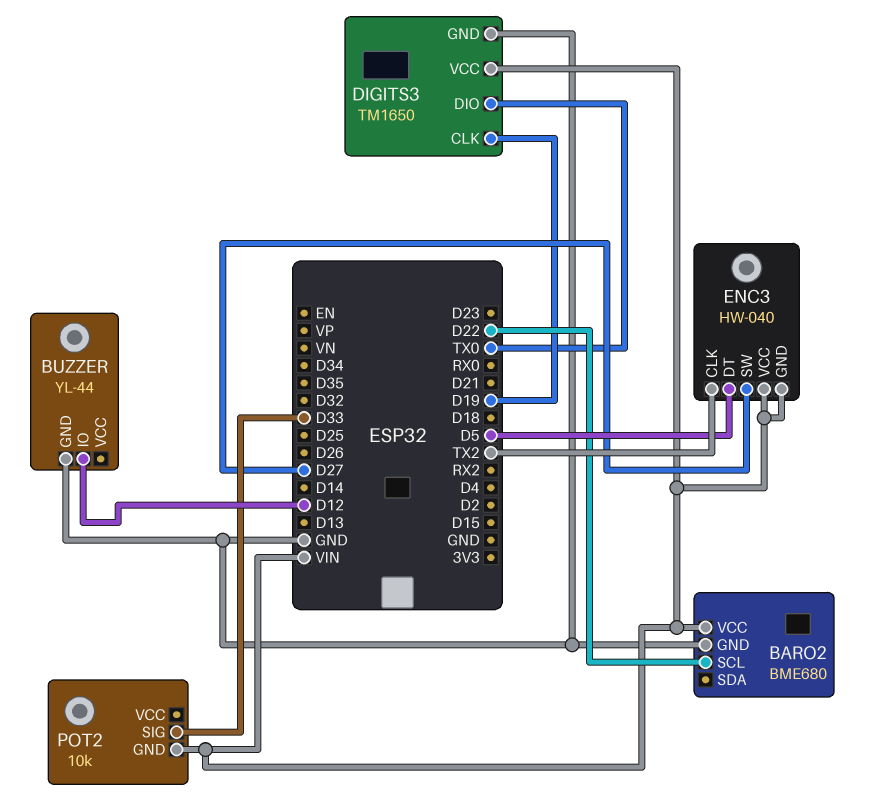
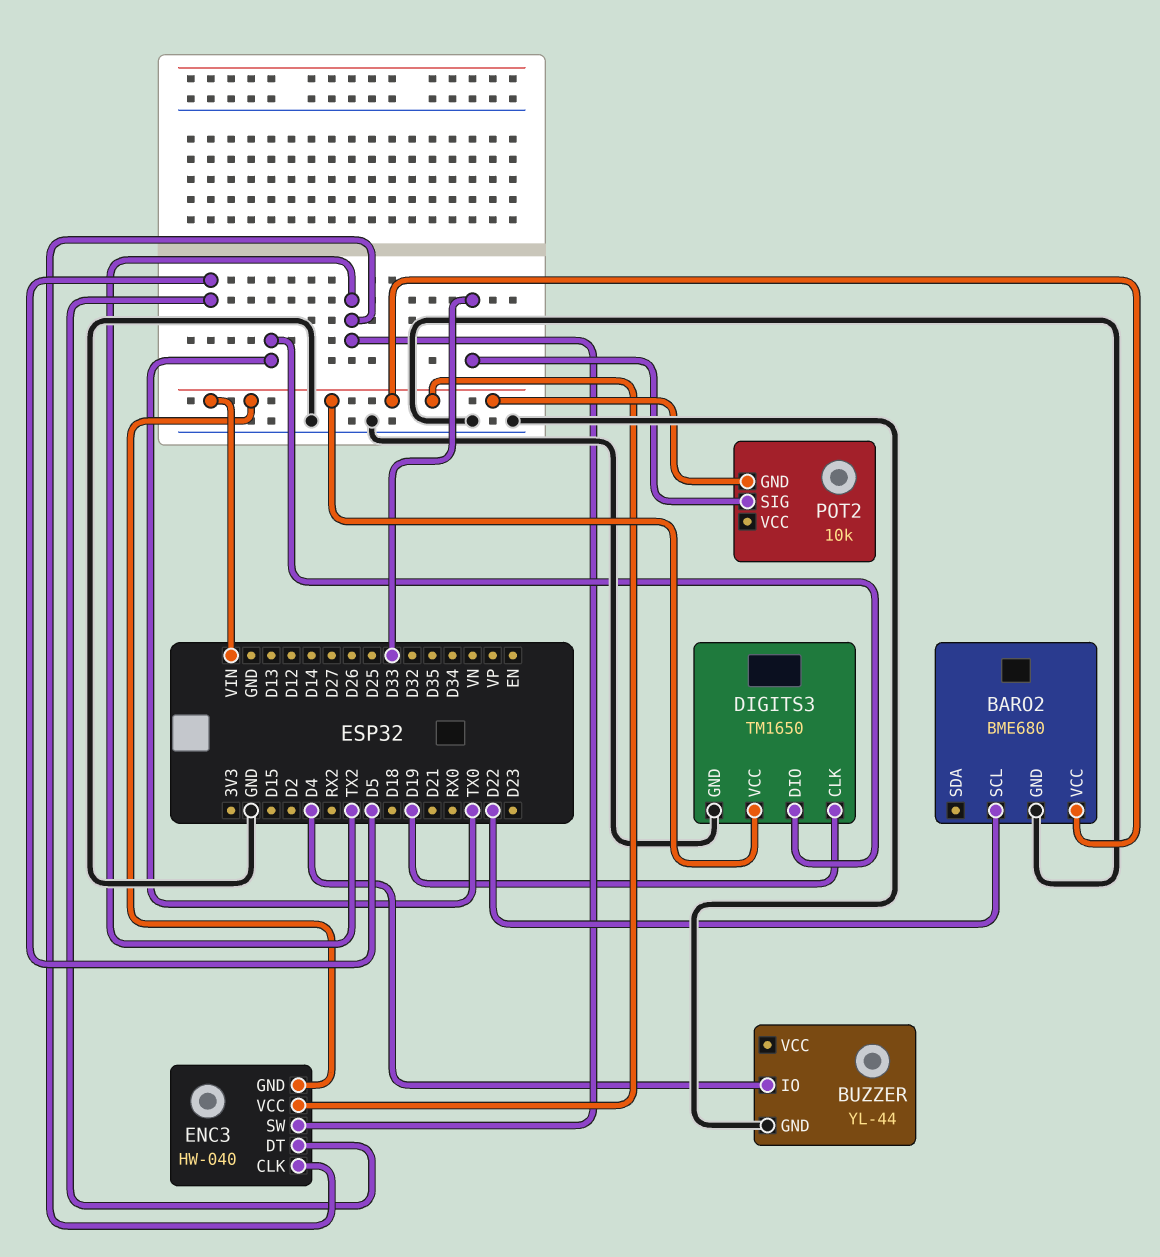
BUZZER pin IO: D12 -> D4
ENC3 pin SW: D27 -> TX2

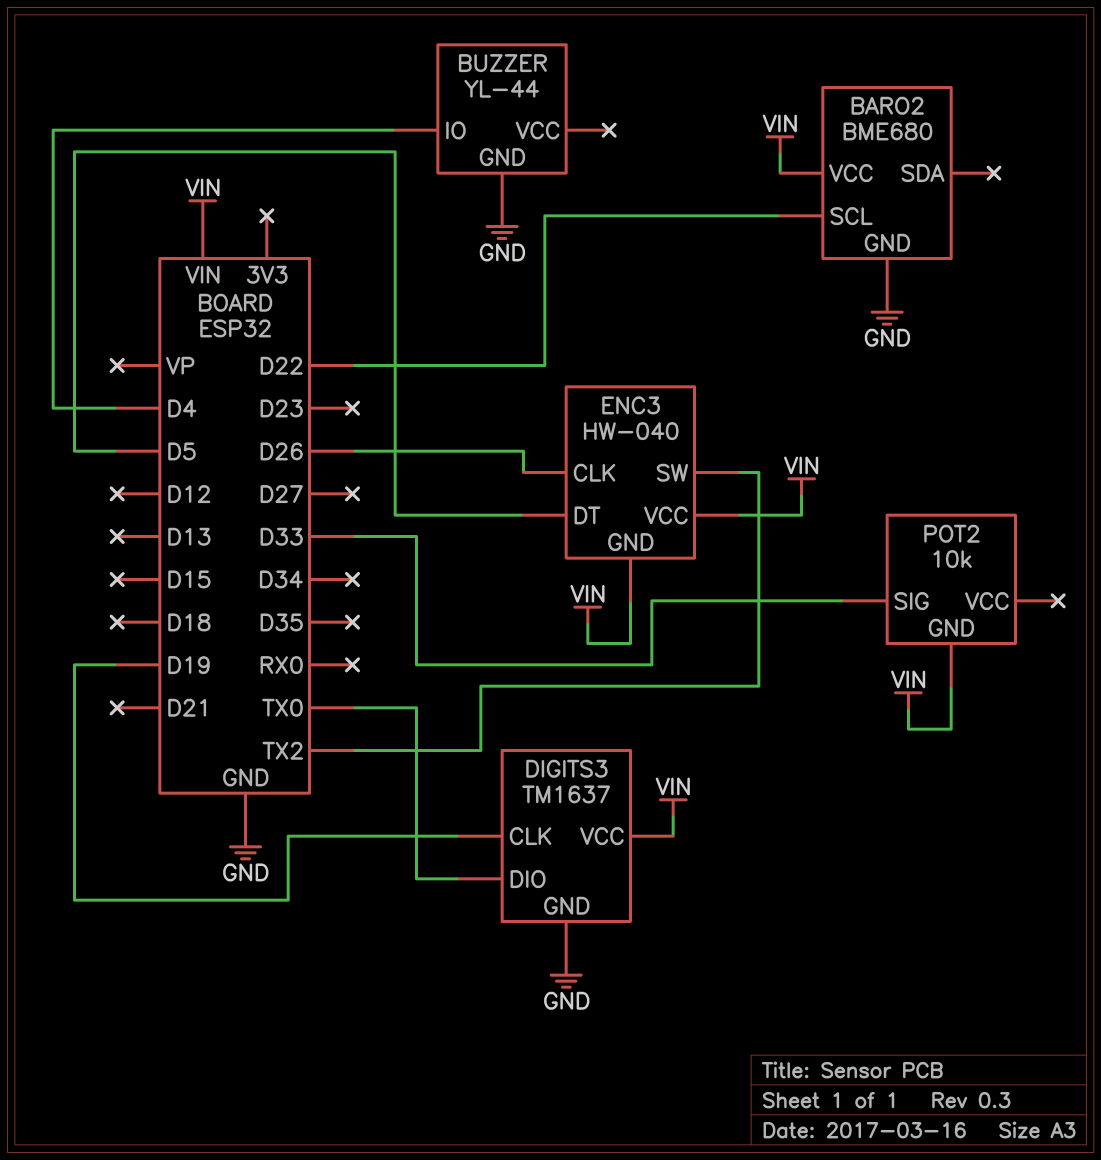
DIGITS3: TM1650 -> TM1637
ENC3 pin CLK: TX2 -> D26

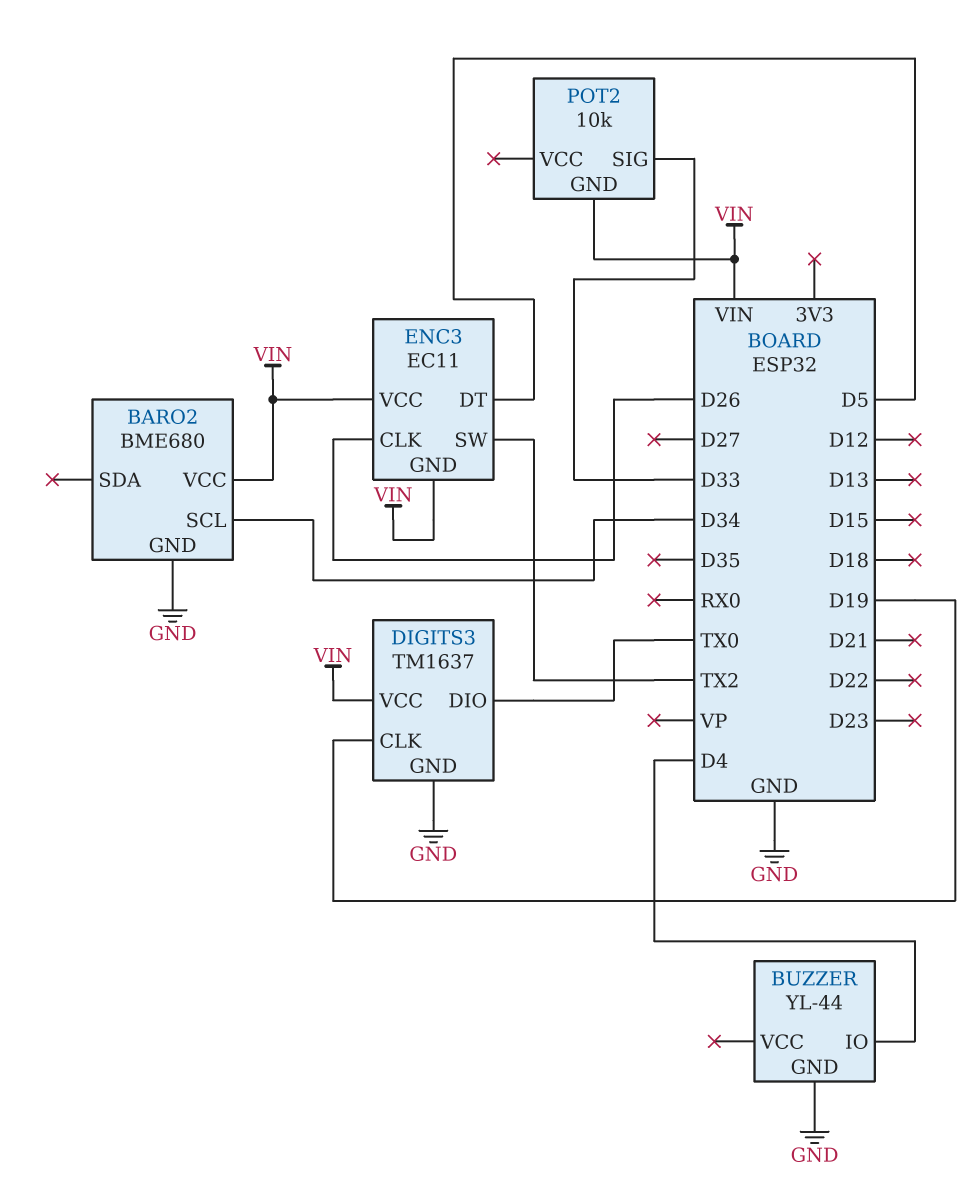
BARO2 pin SCL: D22 -> D34
ENC3: HW-040 -> EC11

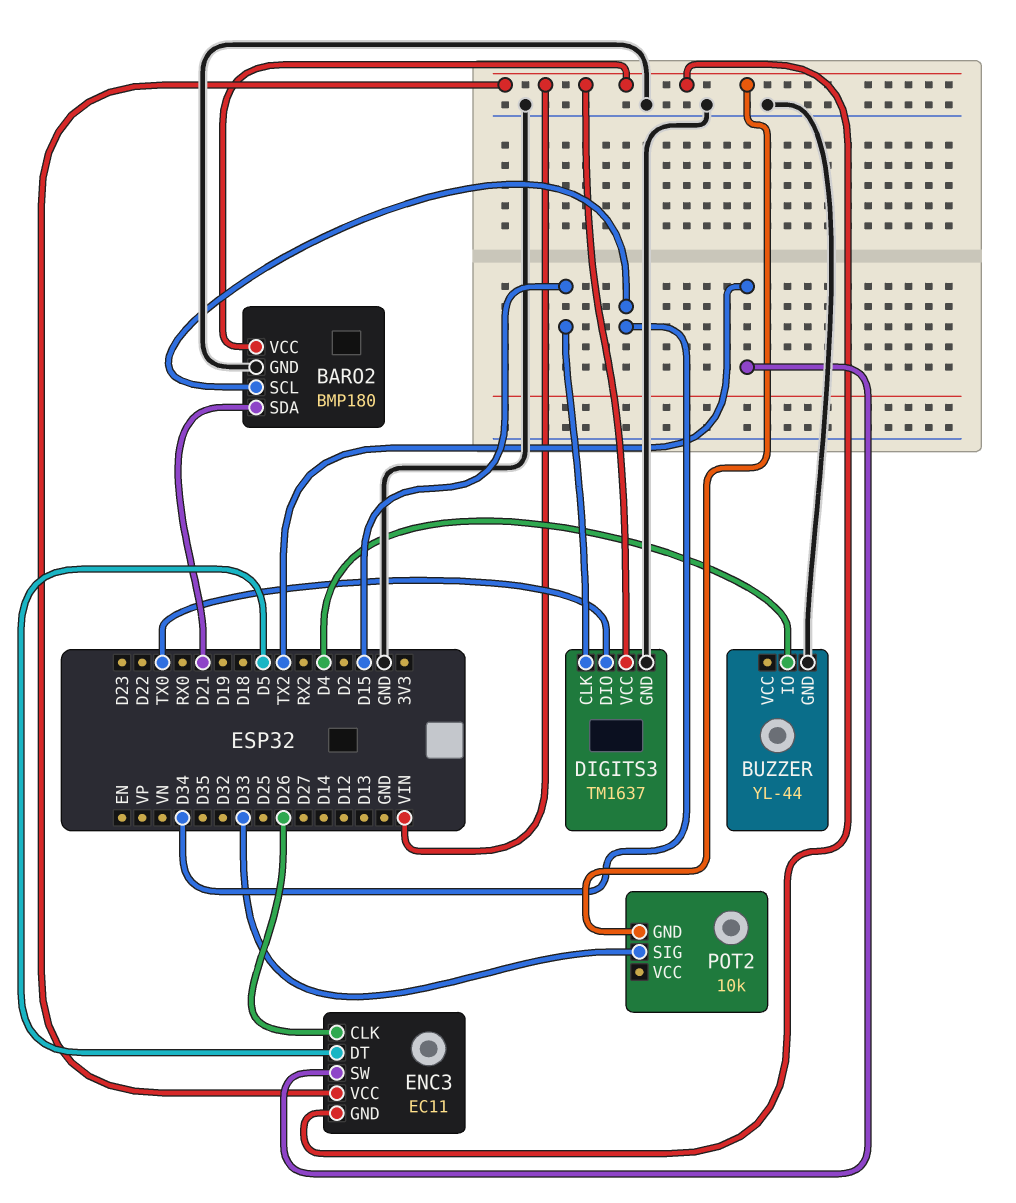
BARO2: BME680 -> BMP180
BARO2 pin SDA: none -> D21
DIGITS3 pin CLK: D19 -> D15

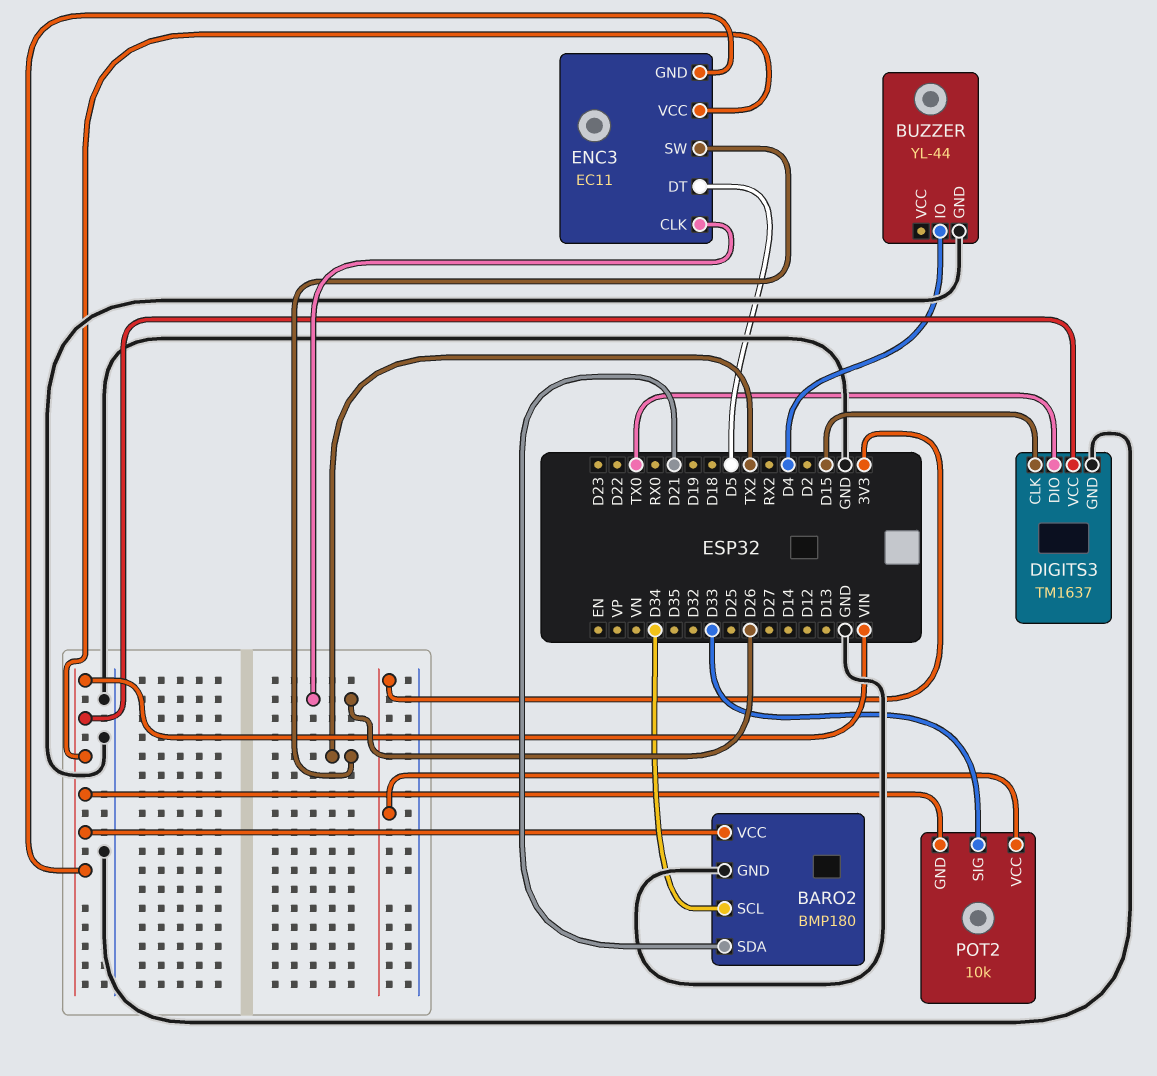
POT2 pin VCC: none -> 3V3

